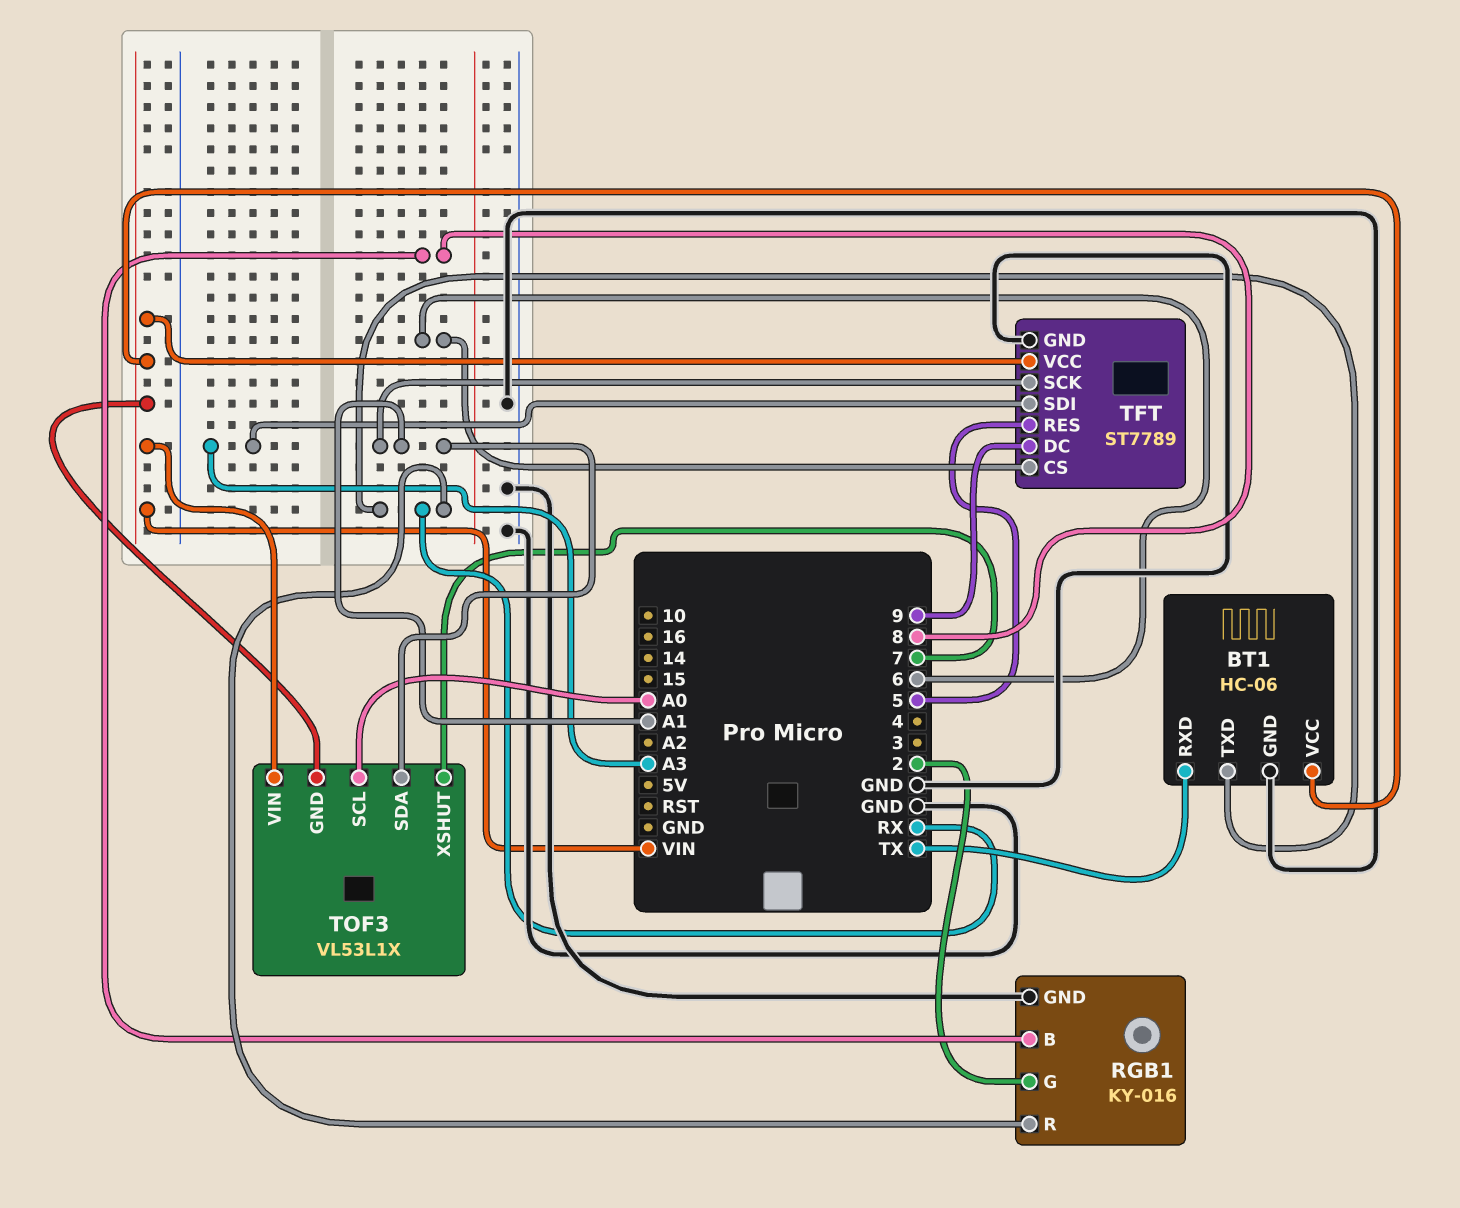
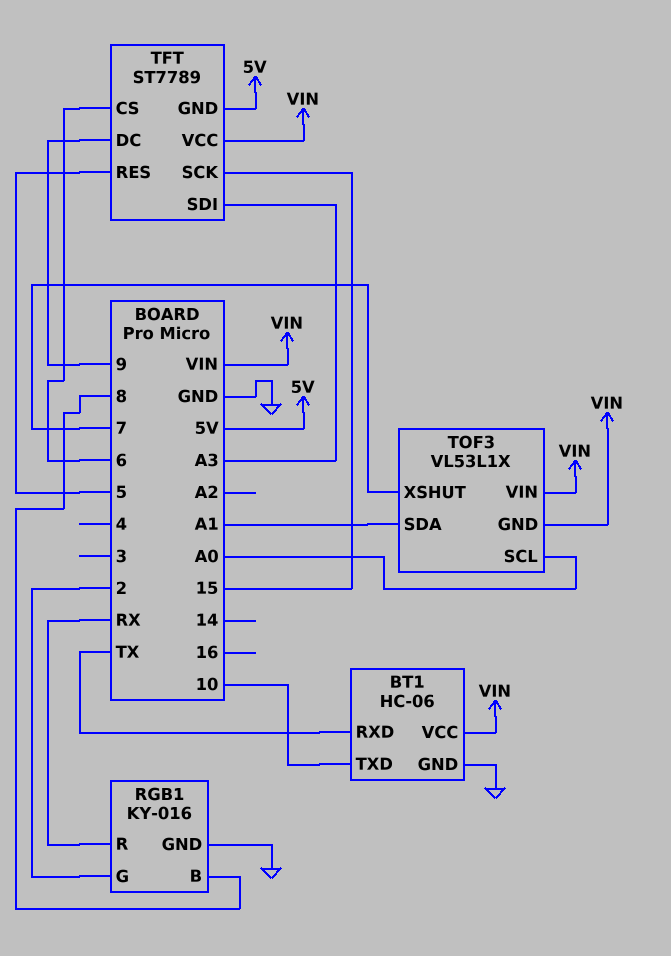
BT1 pin TXD: RX -> 10
TFT pin GND: GND -> 5V
TFT pin SCK: A1 -> 15

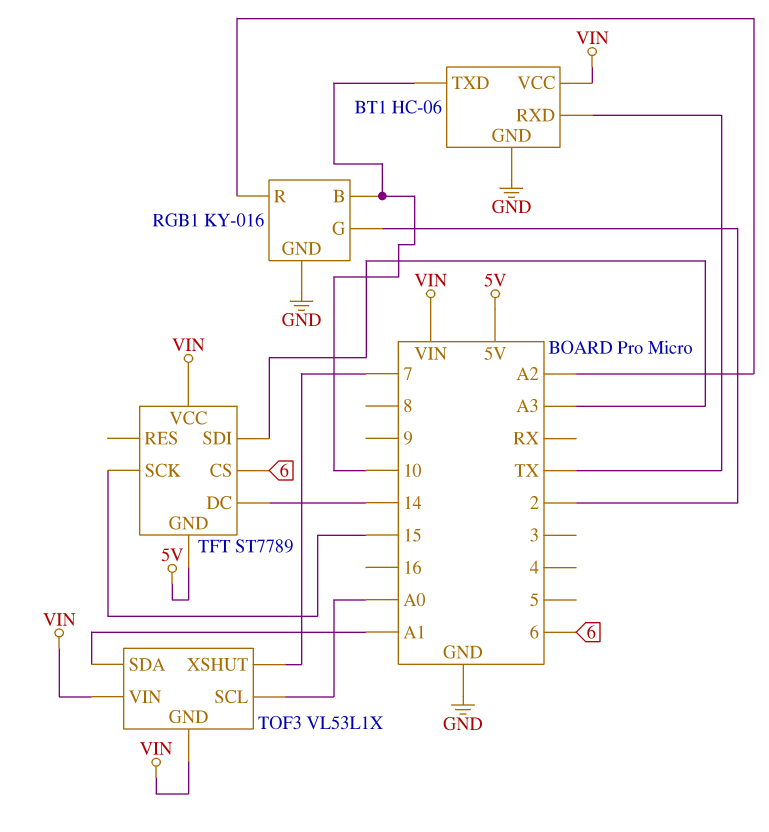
RGB1 pin B: 8 -> 10
RGB1 pin R: RX -> A2
TFT pin DC: 9 -> 14
TFT pin RES: 5 -> none

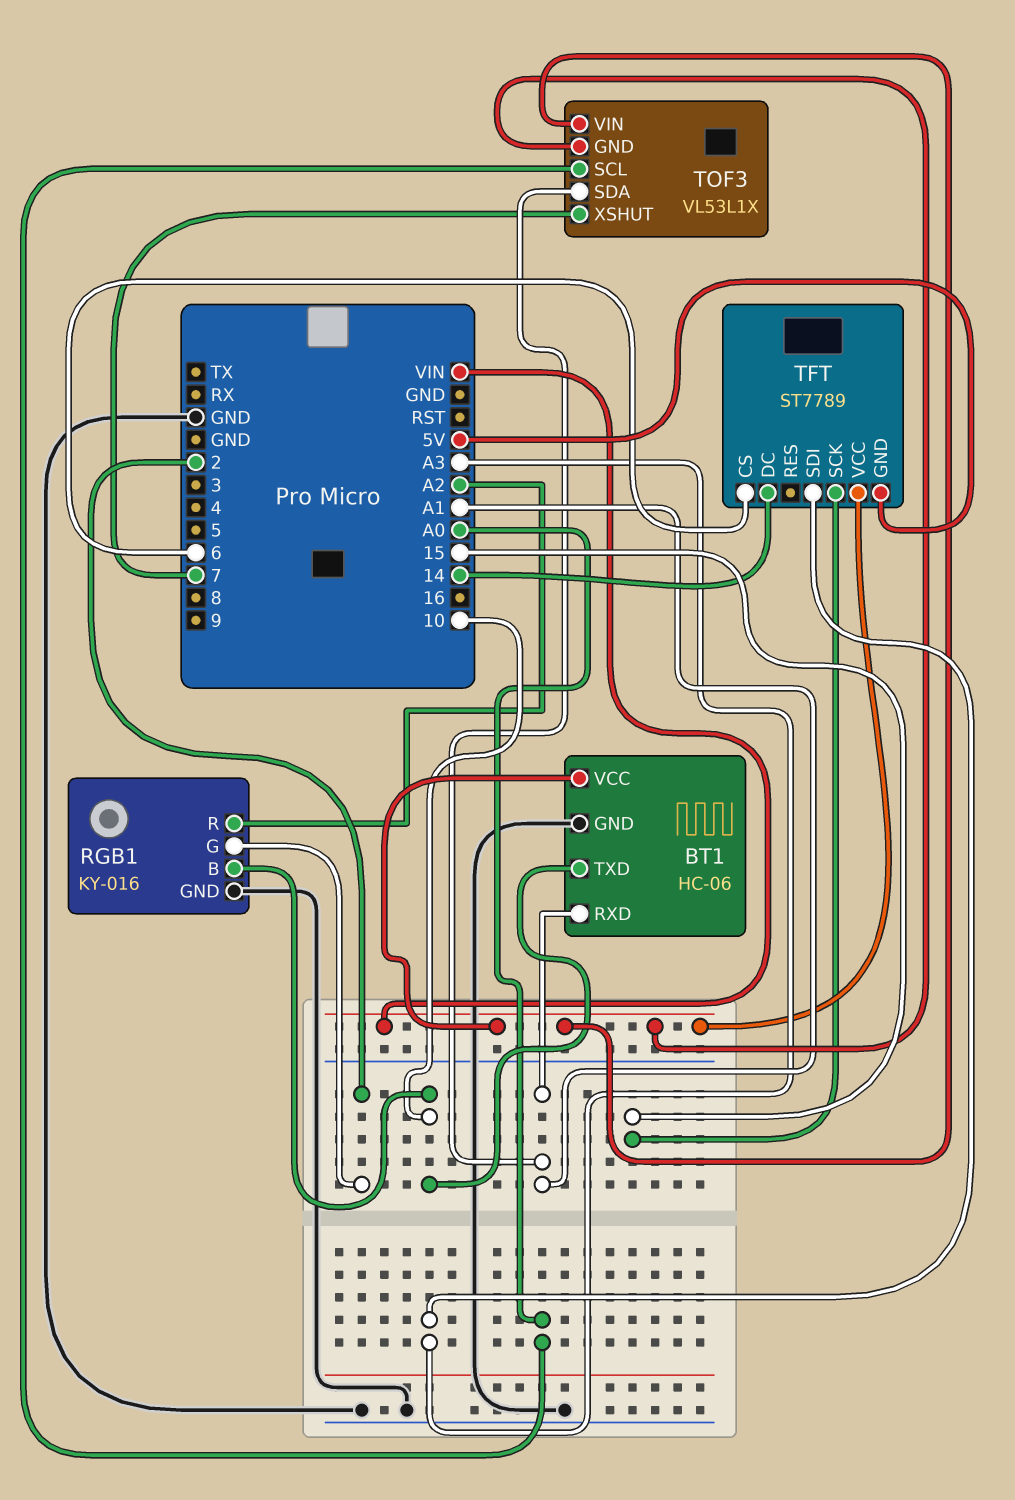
BT1 pin RXD: TX -> A1

